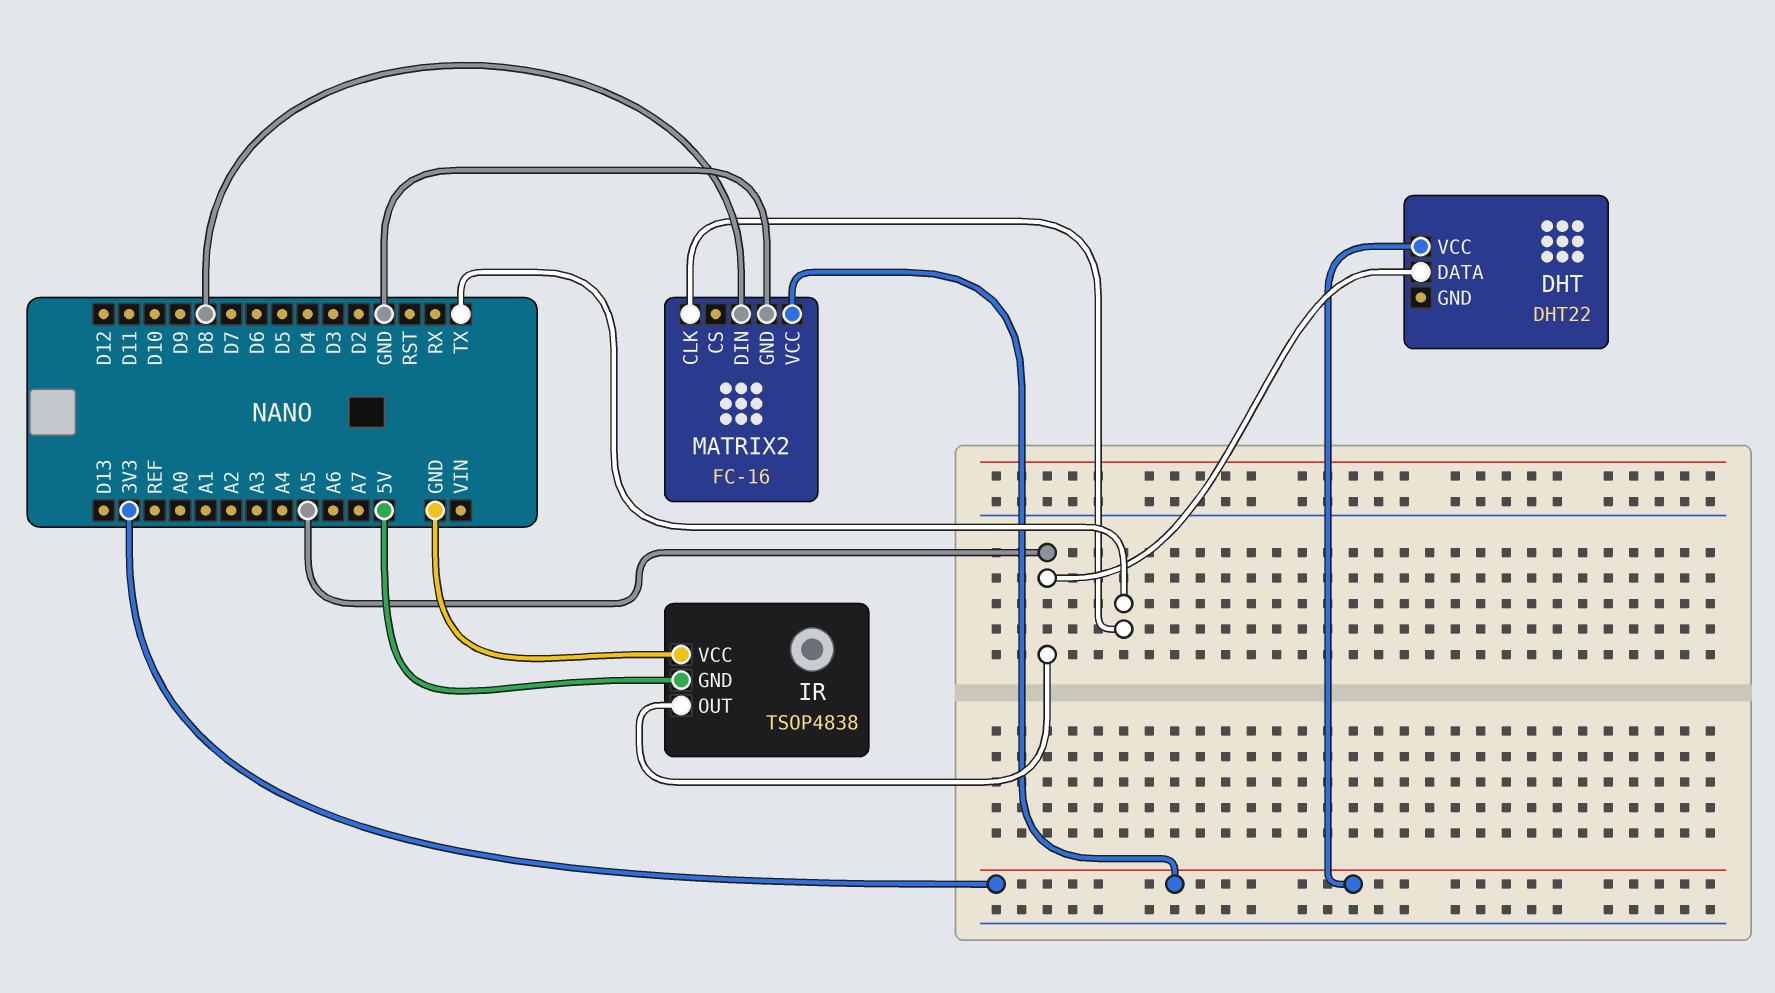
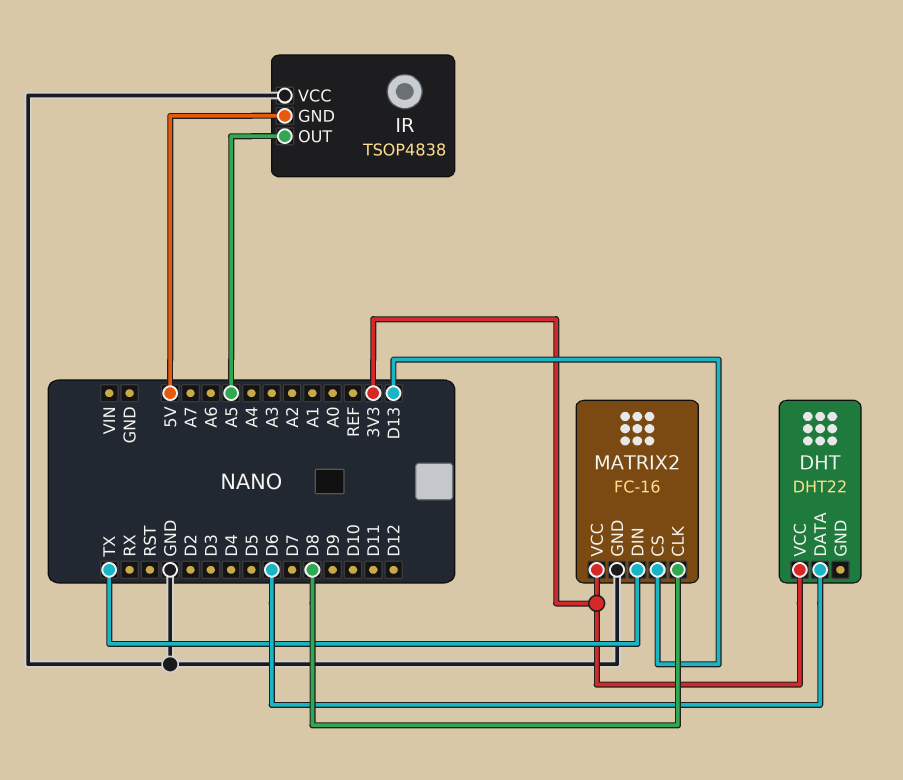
DHT pin DATA: A5 -> D6
MATRIX2 pin CLK: TX -> D8
MATRIX2 pin CS: none -> D13
MATRIX2 pin DIN: D8 -> TX

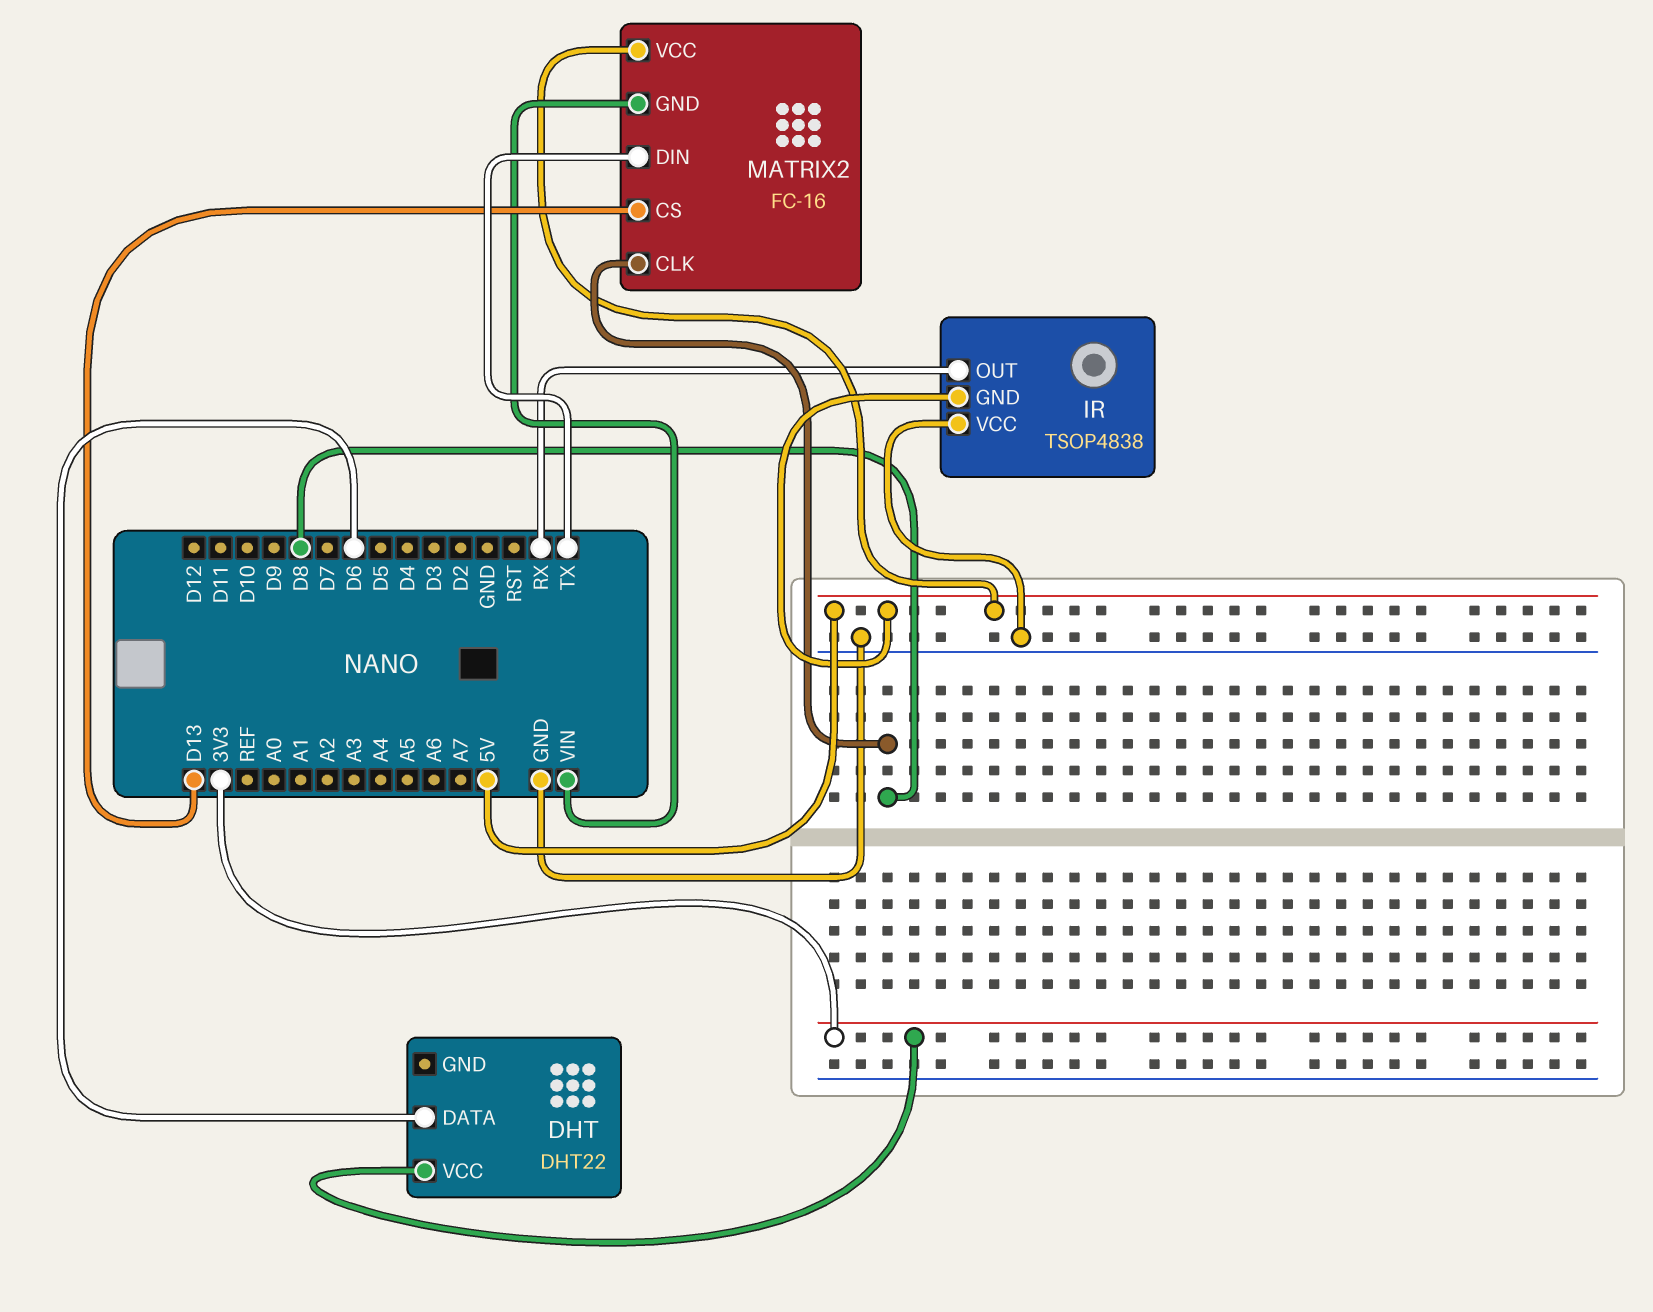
IR pin OUT: A5 -> RX
MATRIX2 pin GND: GND -> VIN
MATRIX2 pin VCC: 3V3 -> 5V

